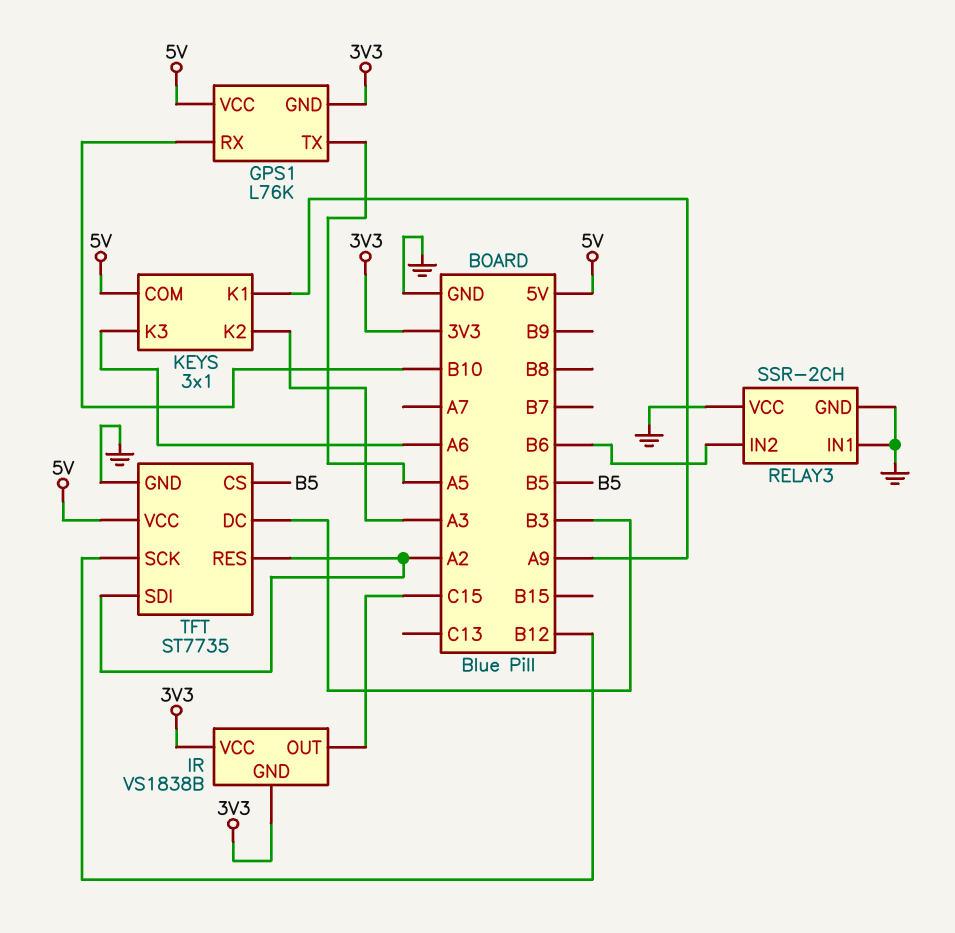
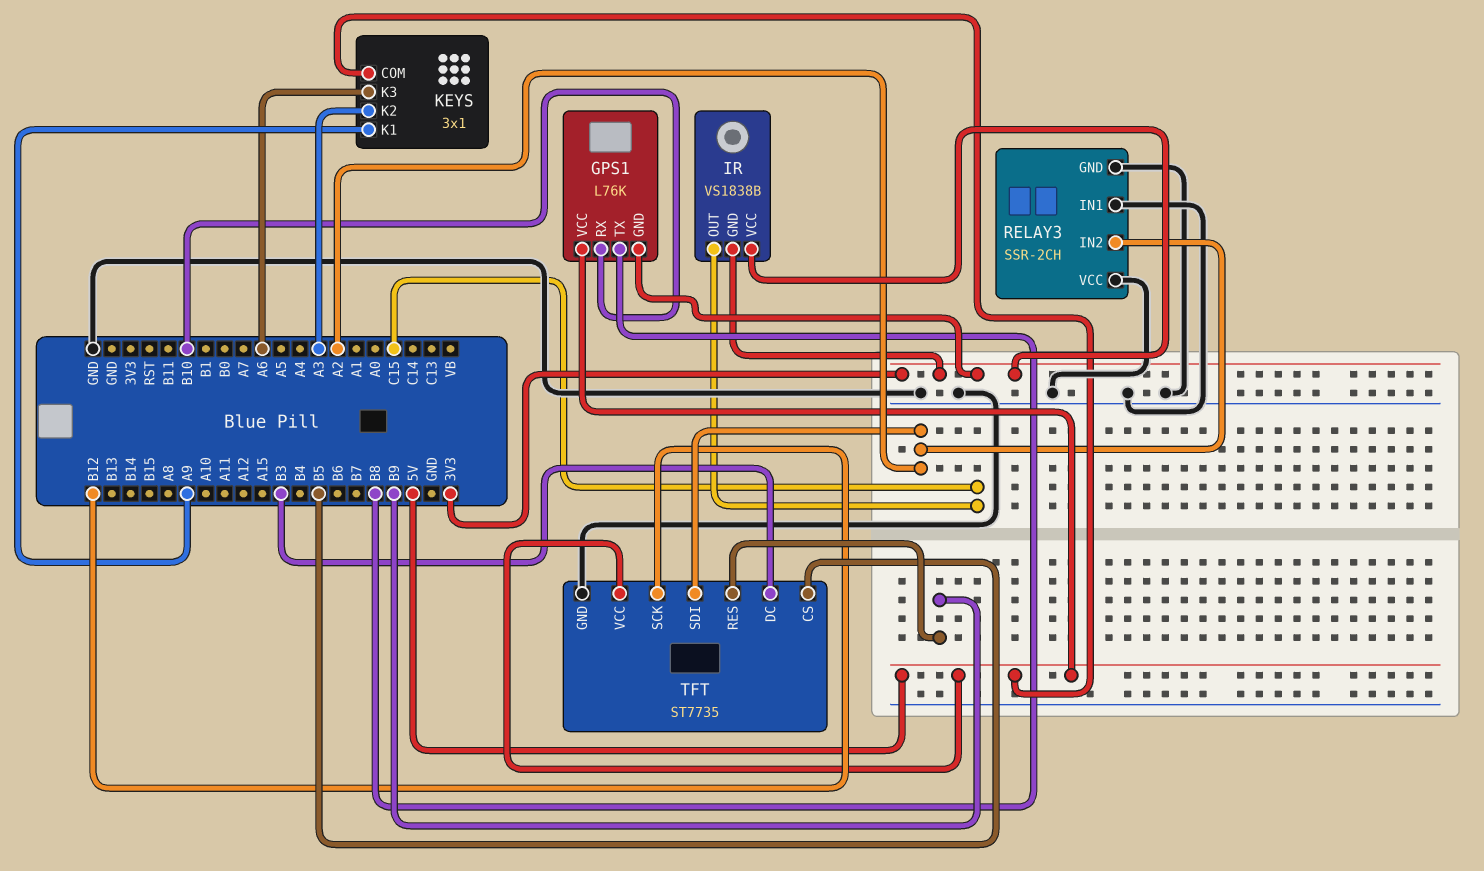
GPS1 pin TX: A5 -> B8
RELAY3 pin IN2: B6 -> A2
TFT pin RES: A2 -> B9

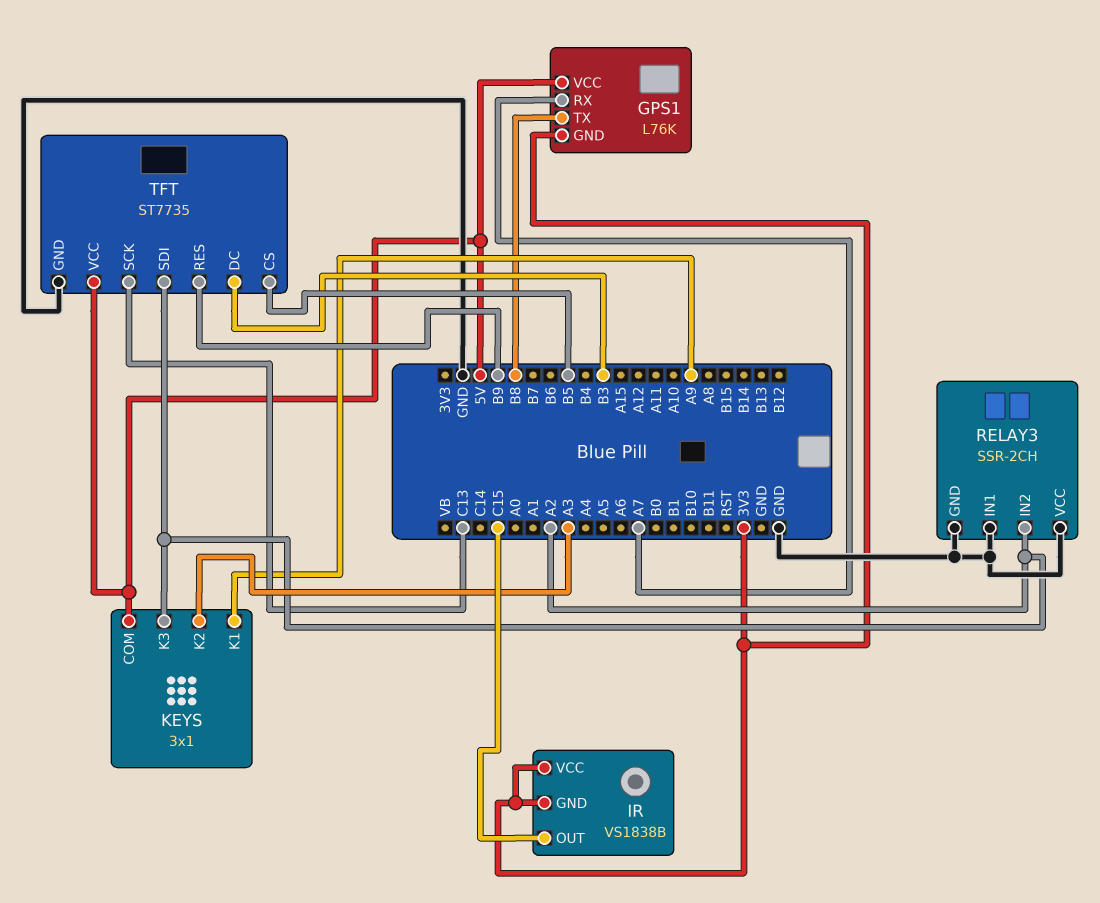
GPS1 pin RX: B10 -> A7
KEYS pin K3: A6 -> A2
TFT pin SCK: B12 -> C13

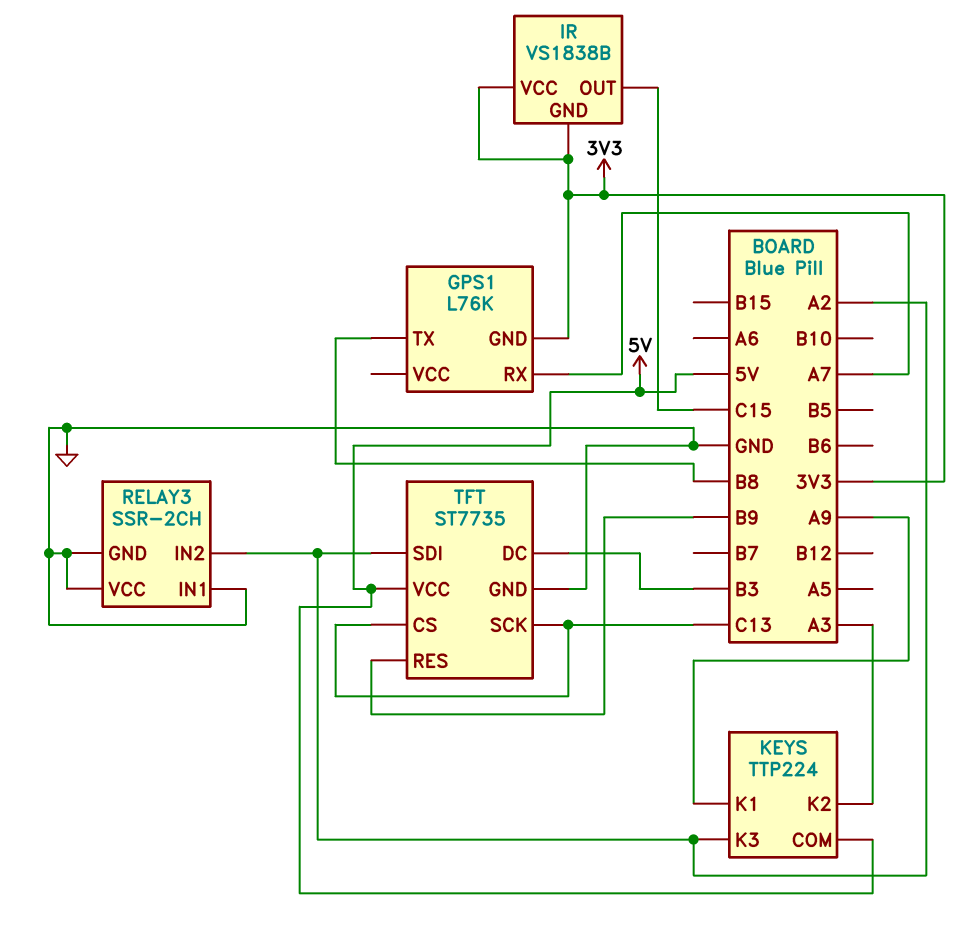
GPS1 pin VCC: 5V -> none
KEYS: 3x1 -> TTP224
TFT pin CS: B5 -> C13

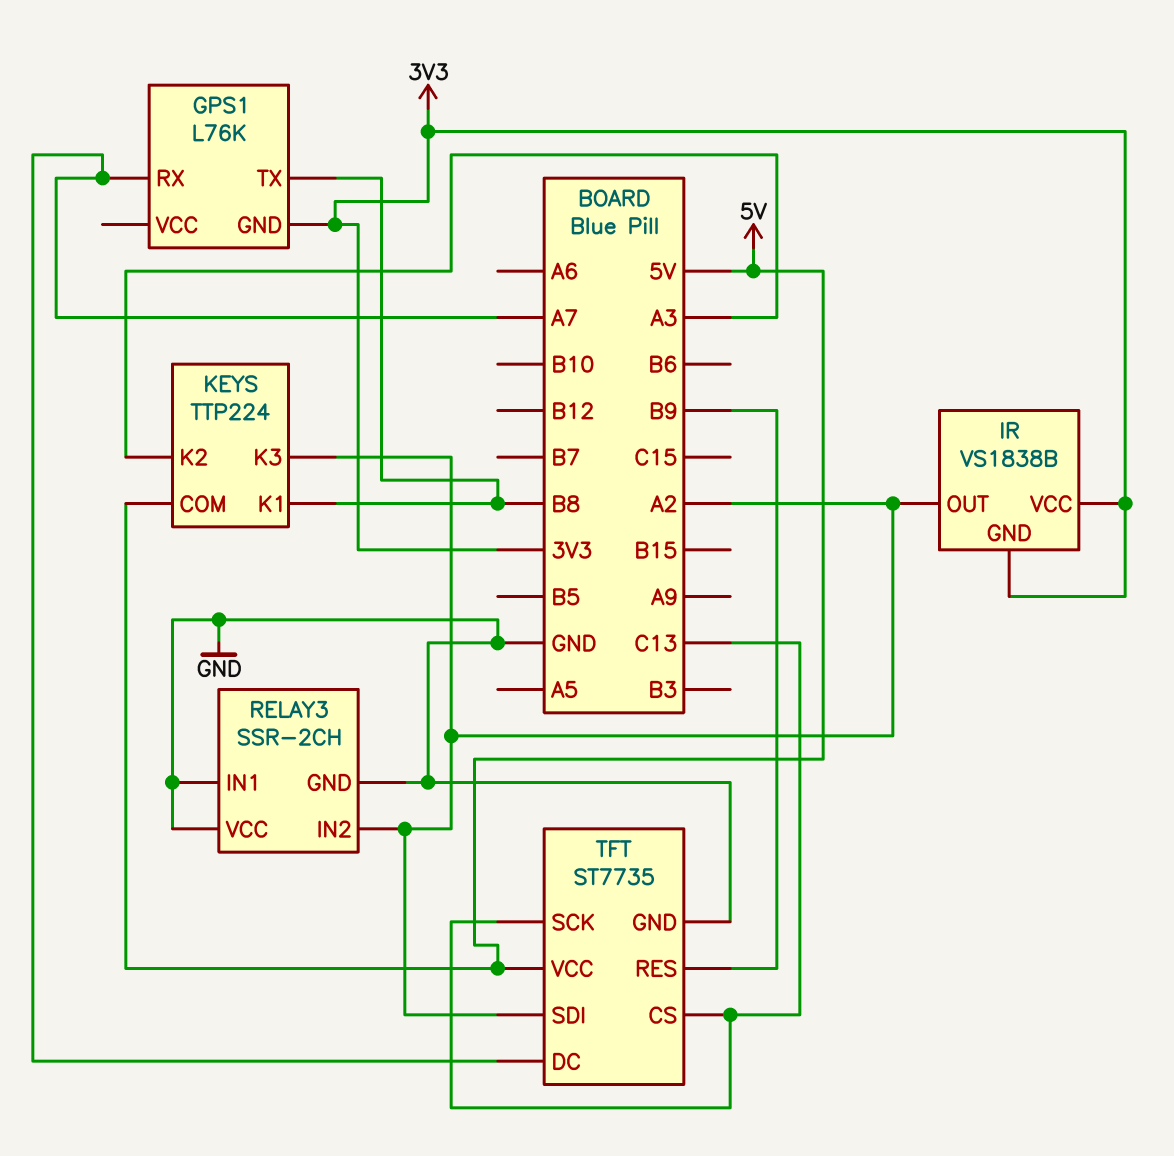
IR pin OUT: C15 -> A2
KEYS pin K1: A9 -> B8
TFT pin DC: B3 -> A7

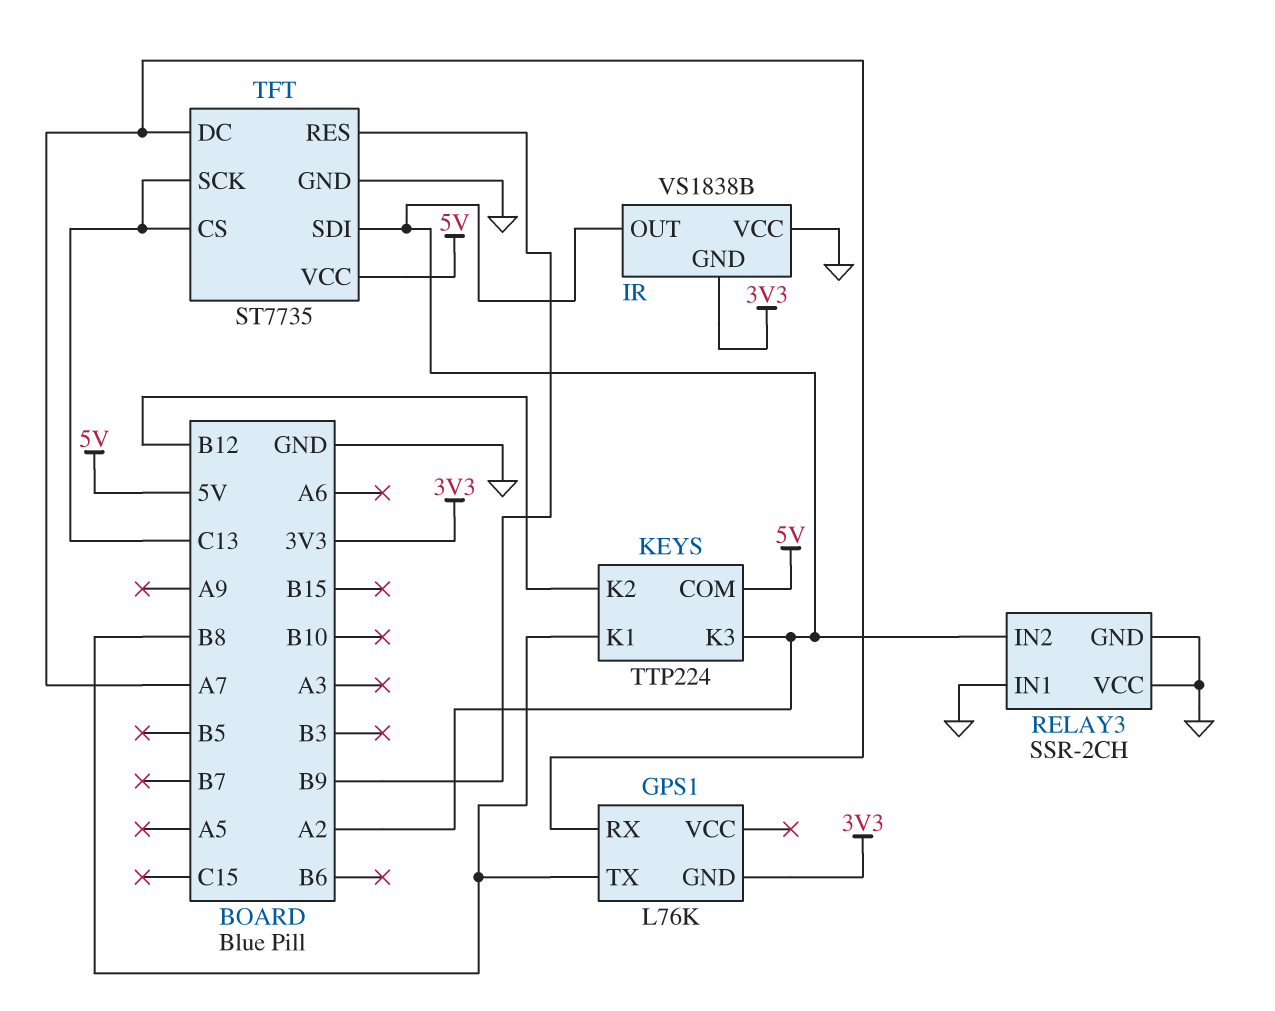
IR pin VCC: 3V3 -> GND
KEYS pin K2: A3 -> B12

